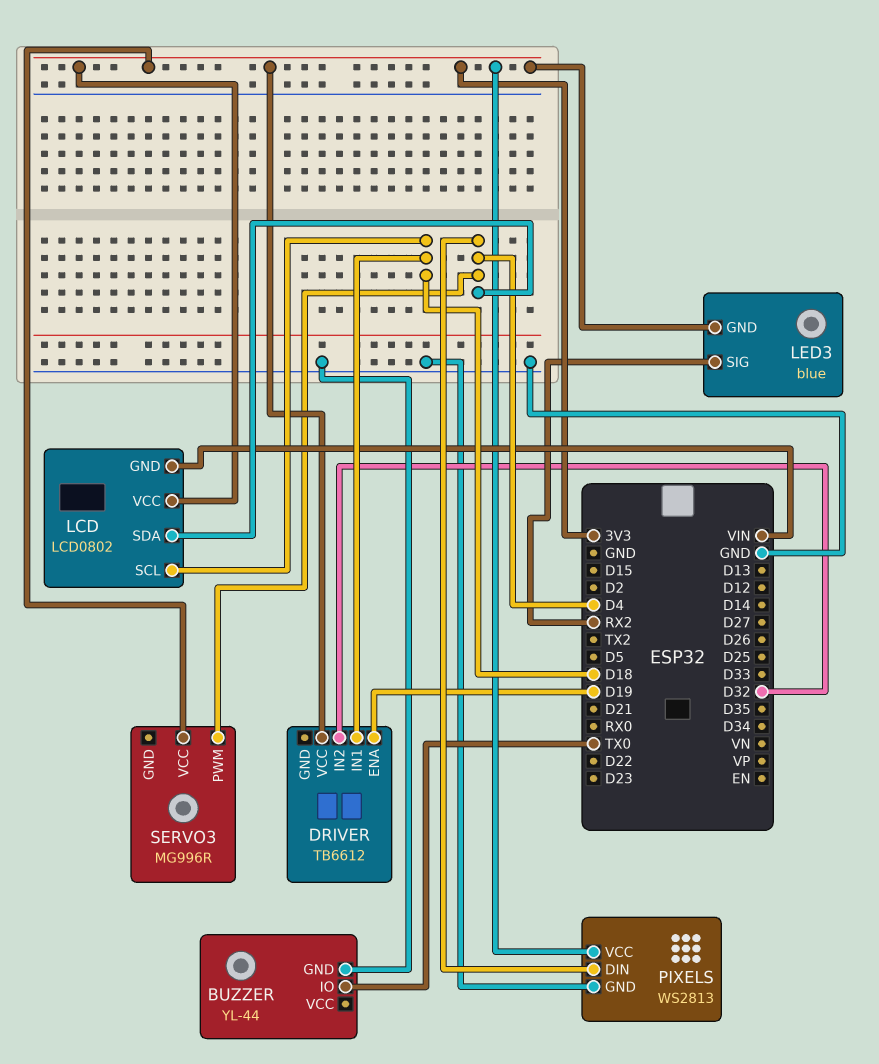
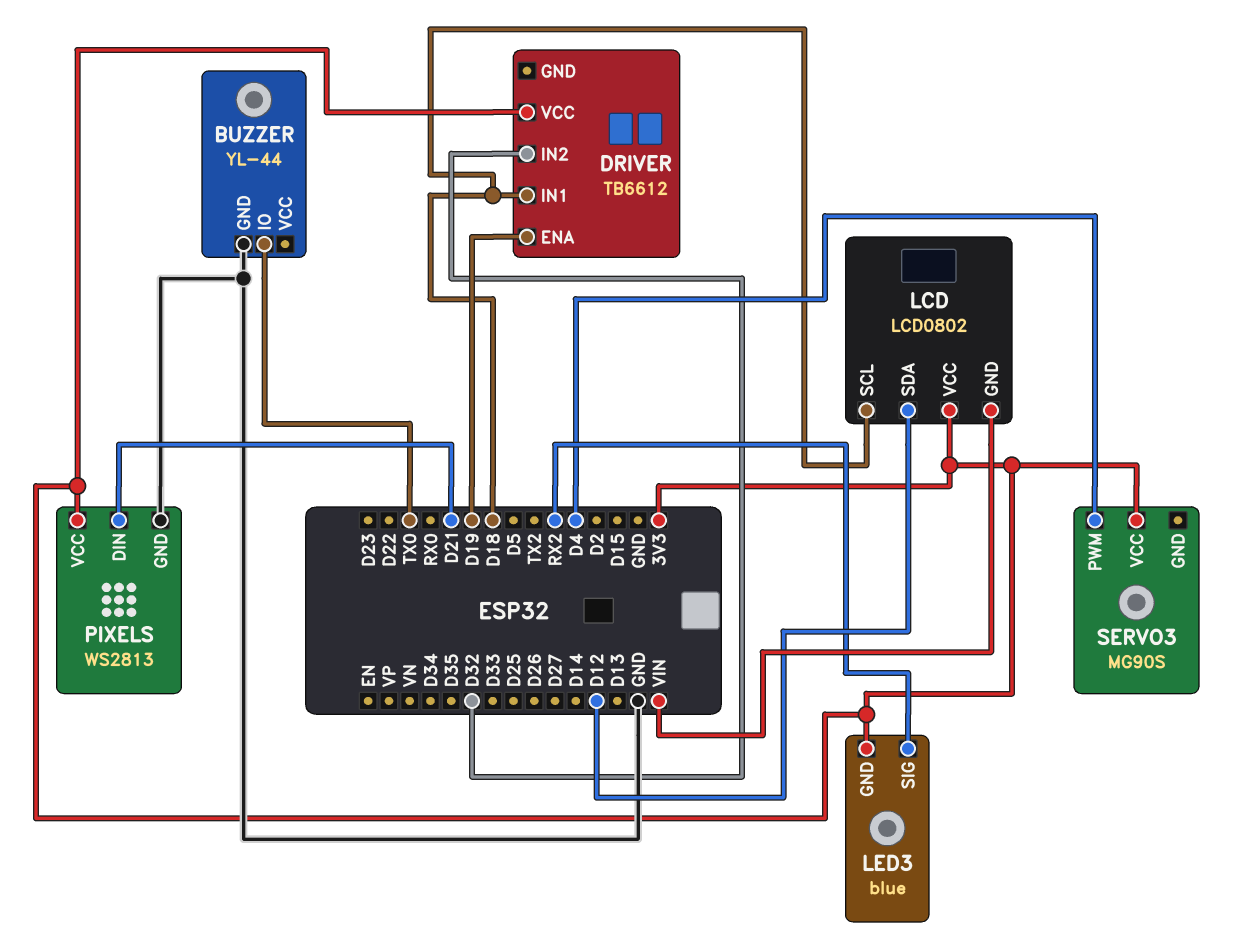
LCD pin SDA: D4 -> D12
PIXELS pin DIN: D4 -> D21
SERVO3: MG996R -> MG90S

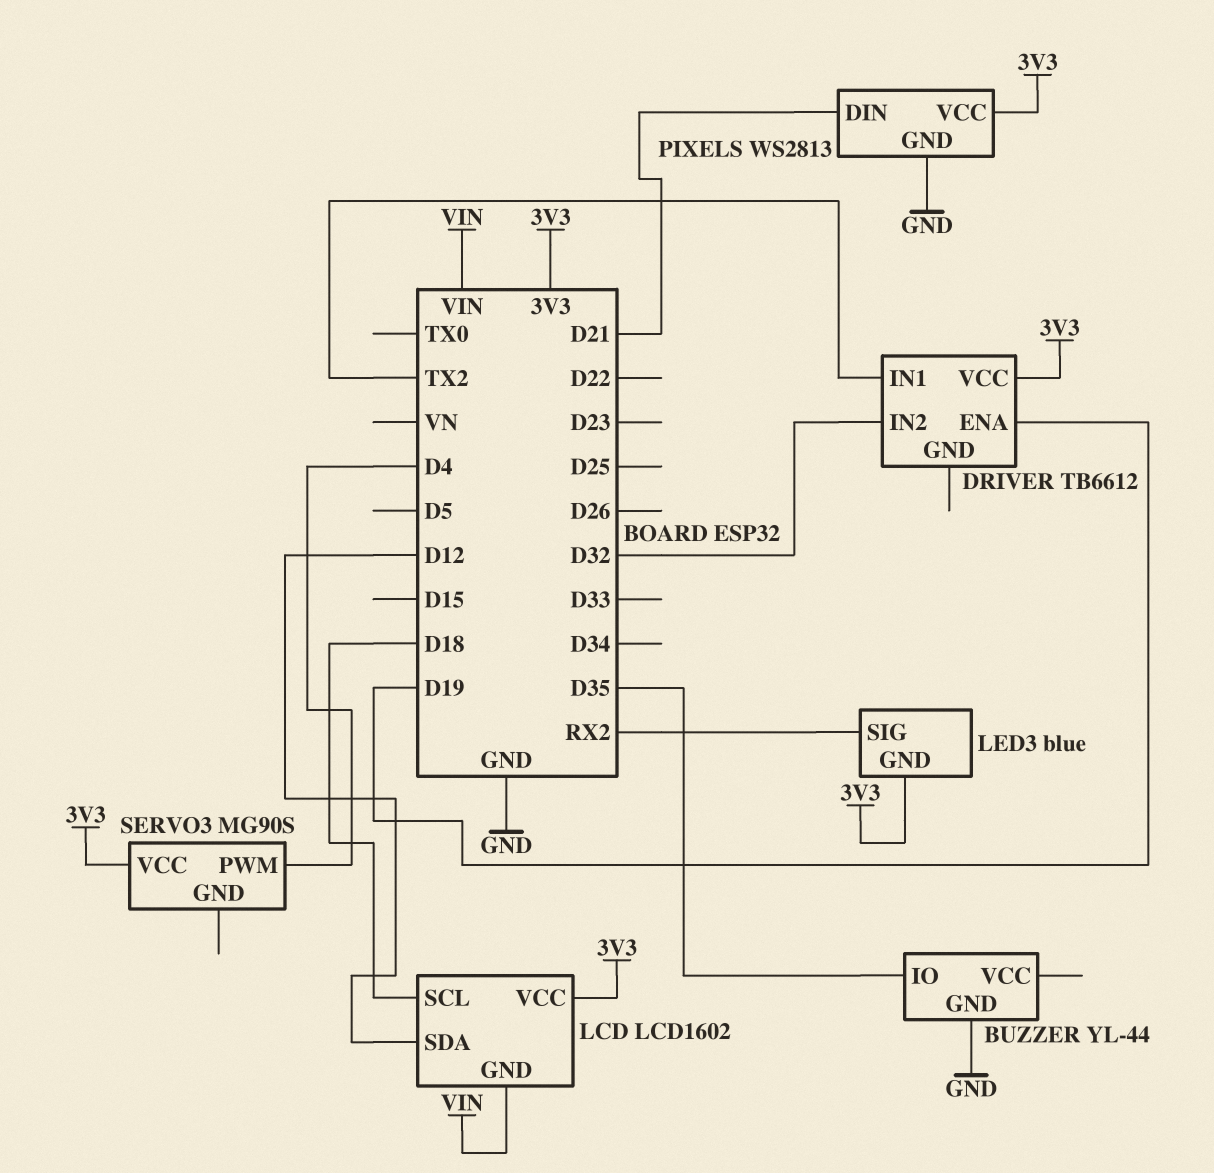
BUZZER pin IO: TX0 -> D35
DRIVER pin IN1: D18 -> TX2
LCD: LCD0802 -> LCD1602

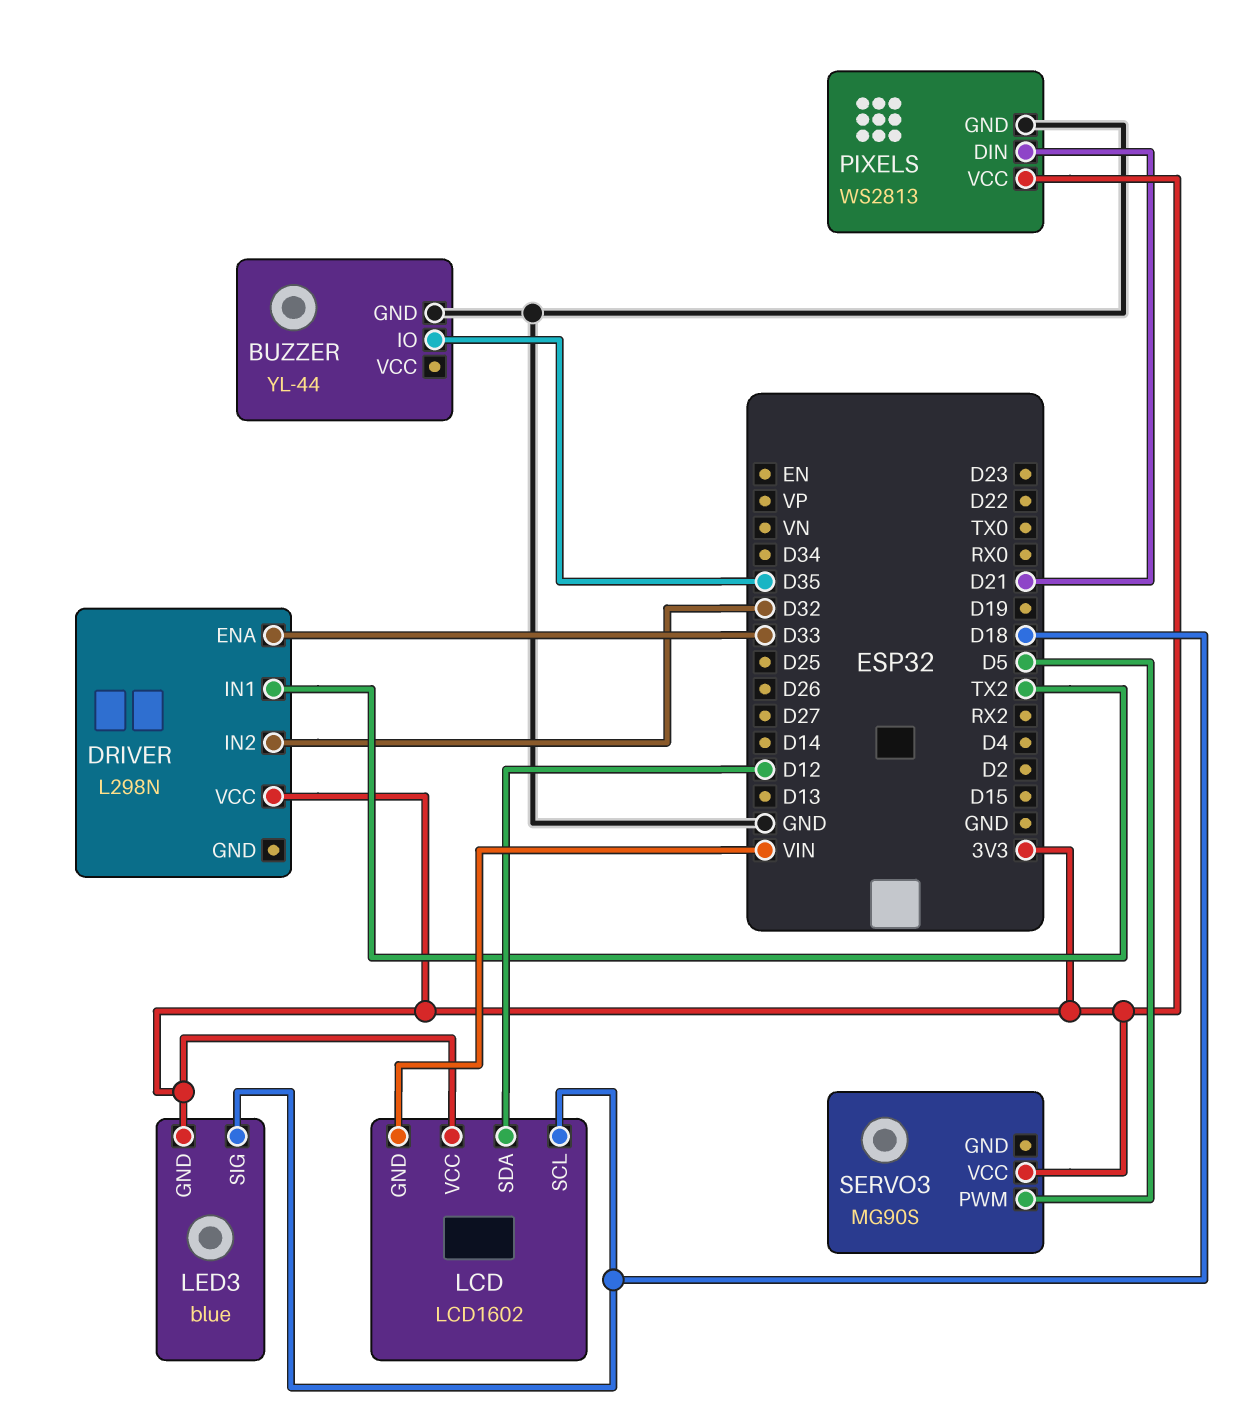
DRIVER: TB6612 -> L298N
DRIVER pin ENA: D19 -> D33
LED3 pin SIG: RX2 -> D18
SERVO3 pin PWM: D4 -> D5

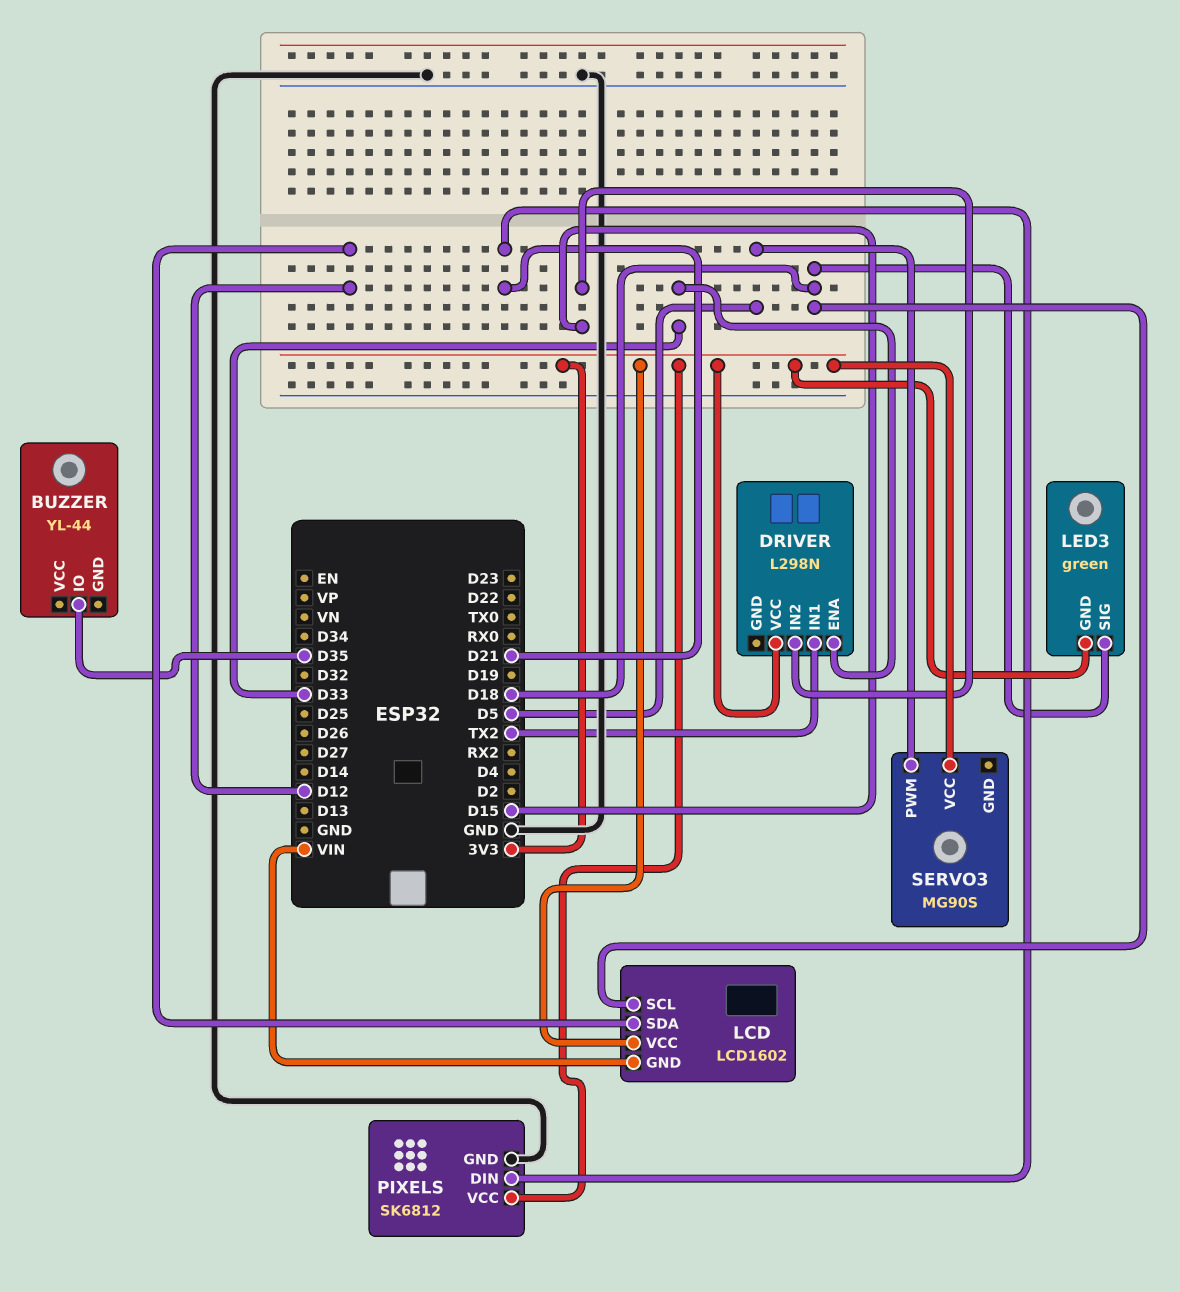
BUZZER pin GND: GND -> none
DRIVER pin IN2: D32 -> D15
LED3: blue -> green
PIXELS: WS2813 -> SK6812

